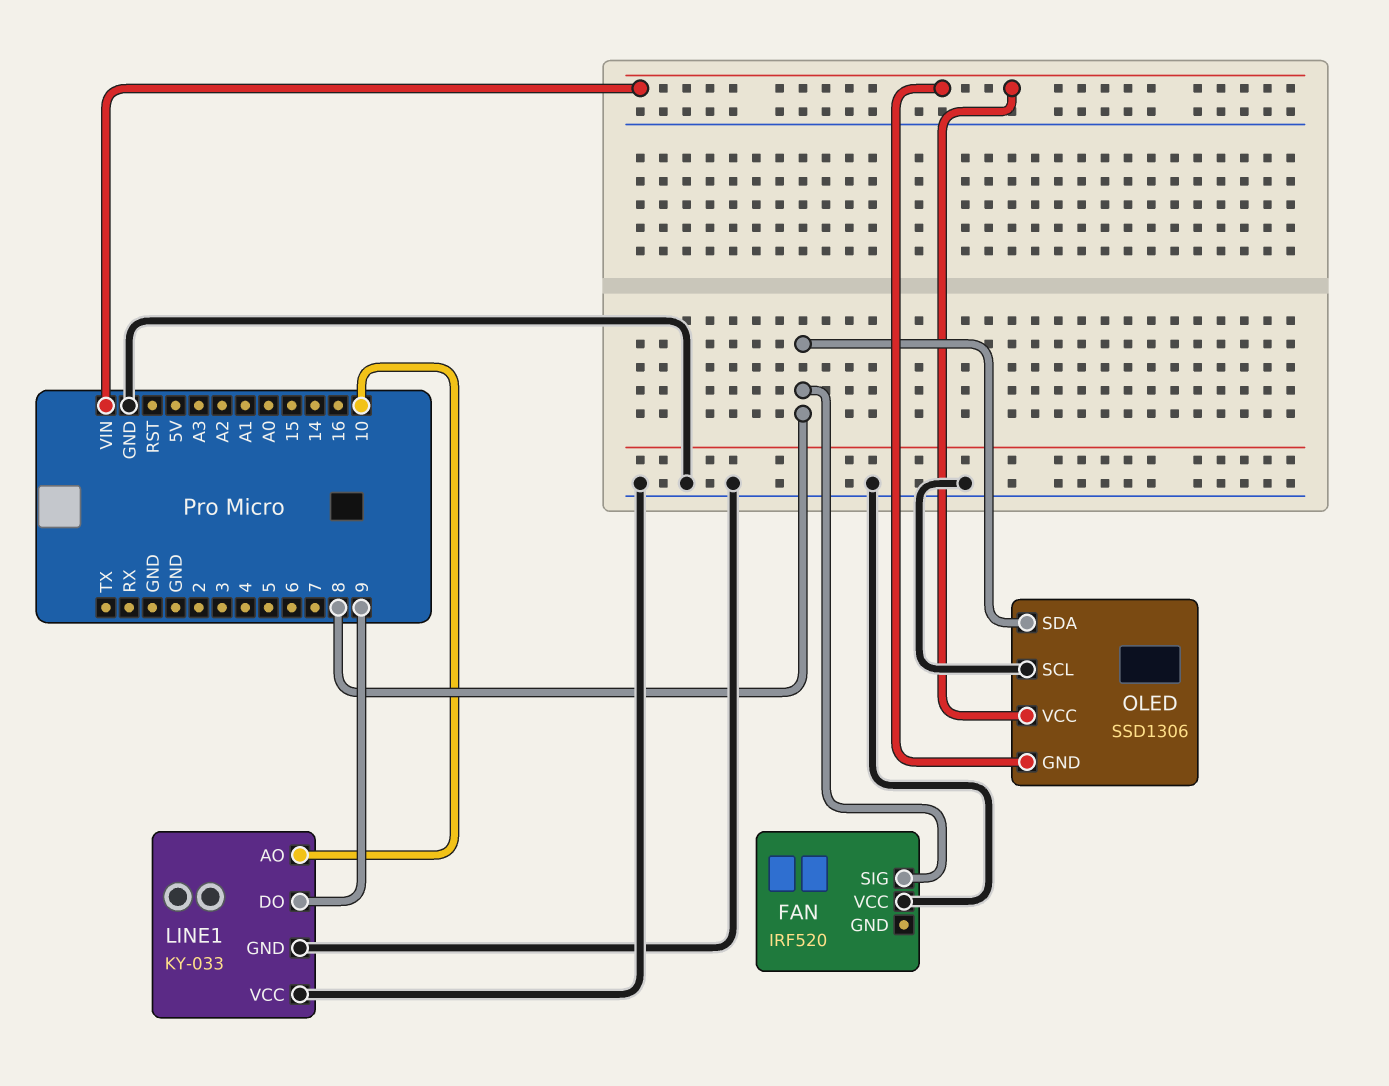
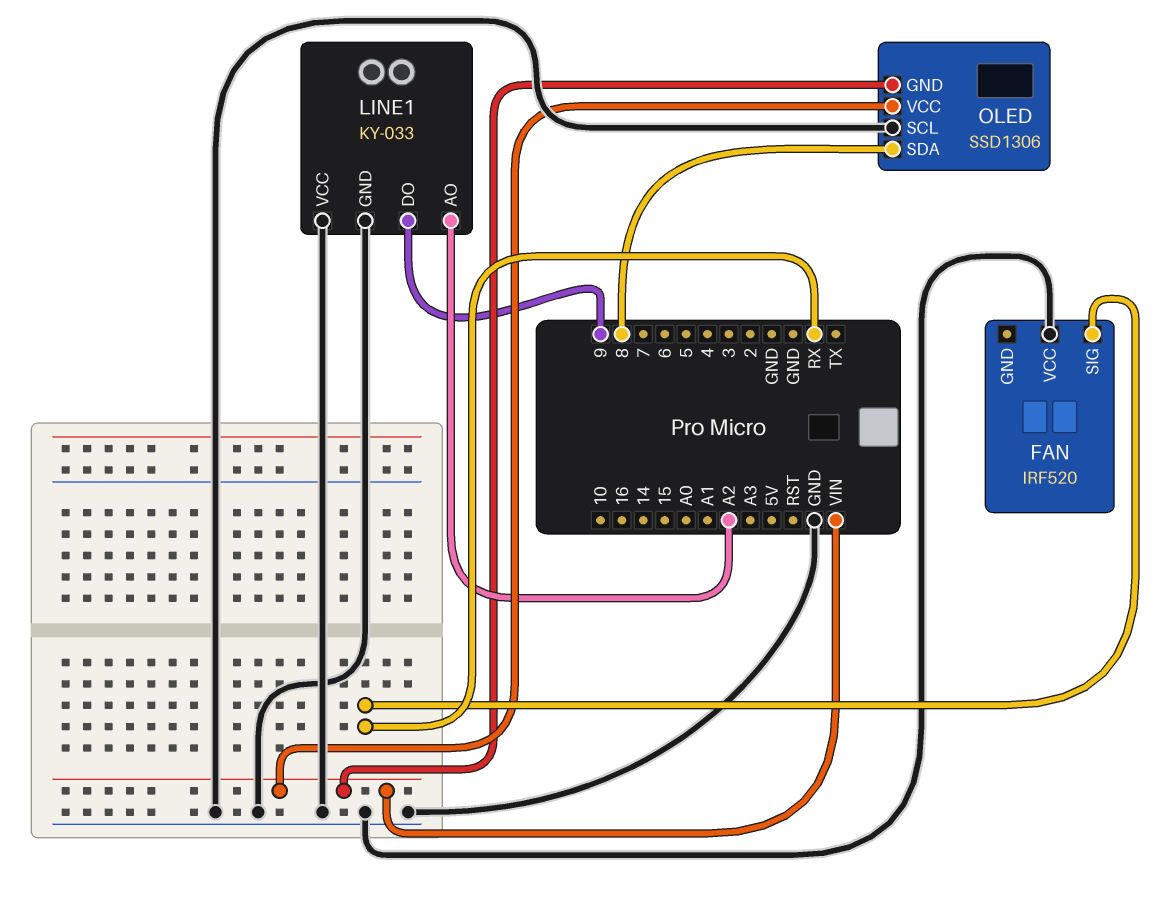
FAN pin SIG: 8 -> RX
LINE1 pin AO: 10 -> A2

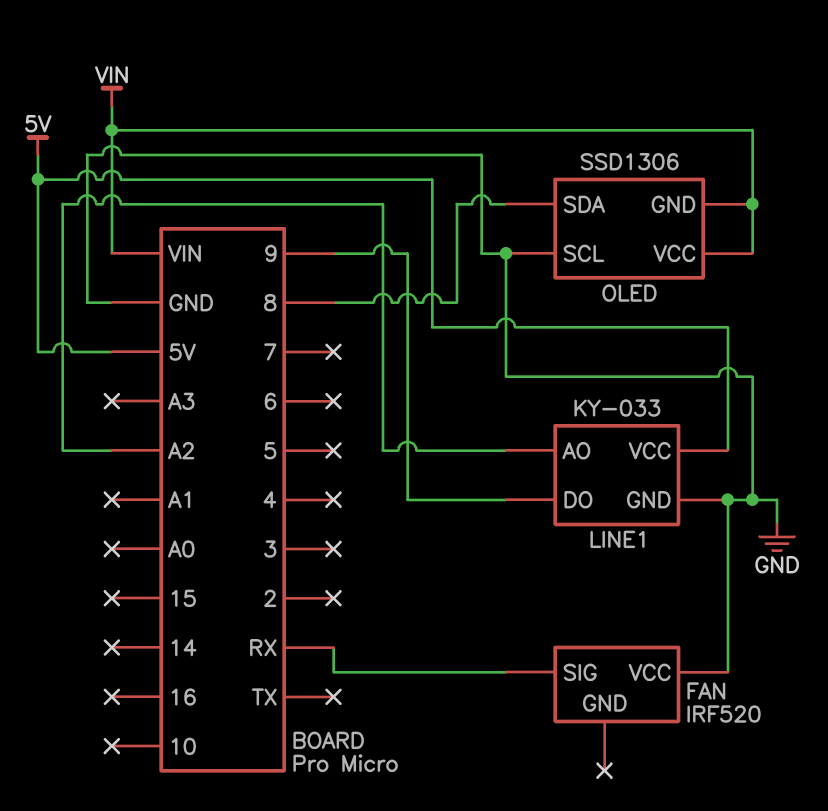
LINE1 pin VCC: GND -> 5V

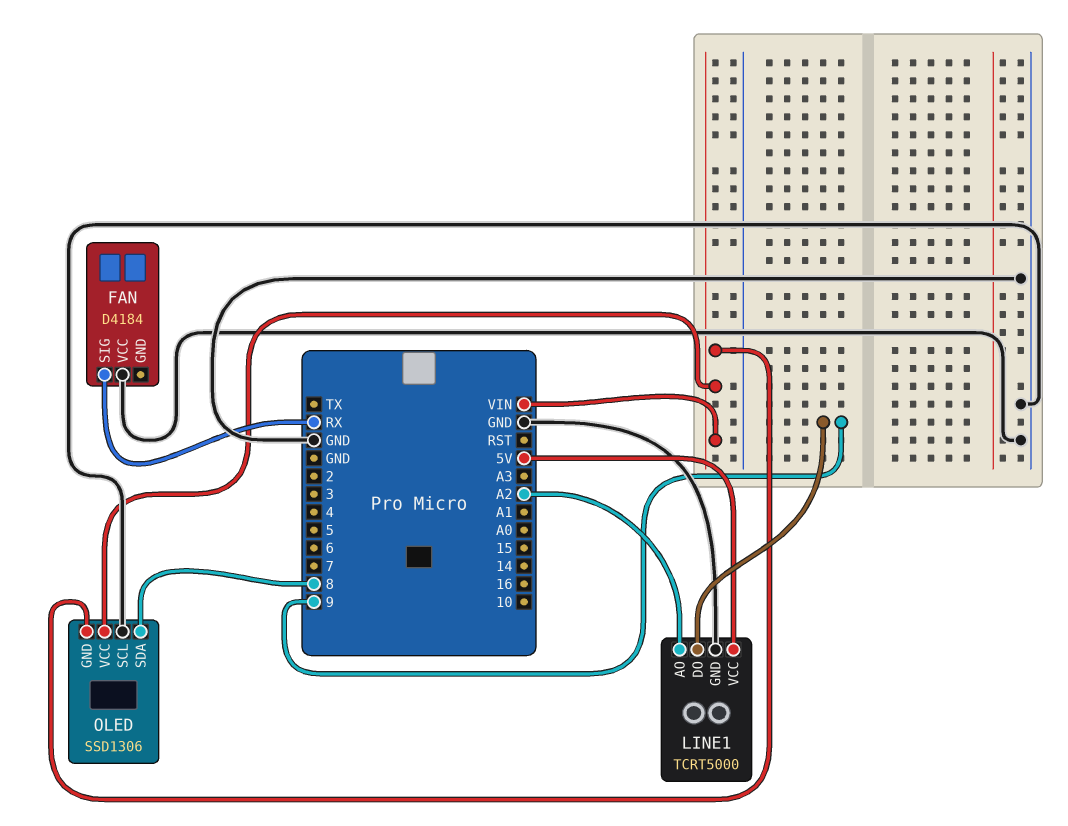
FAN: IRF520 -> D4184
LINE1: KY-033 -> TCRT5000

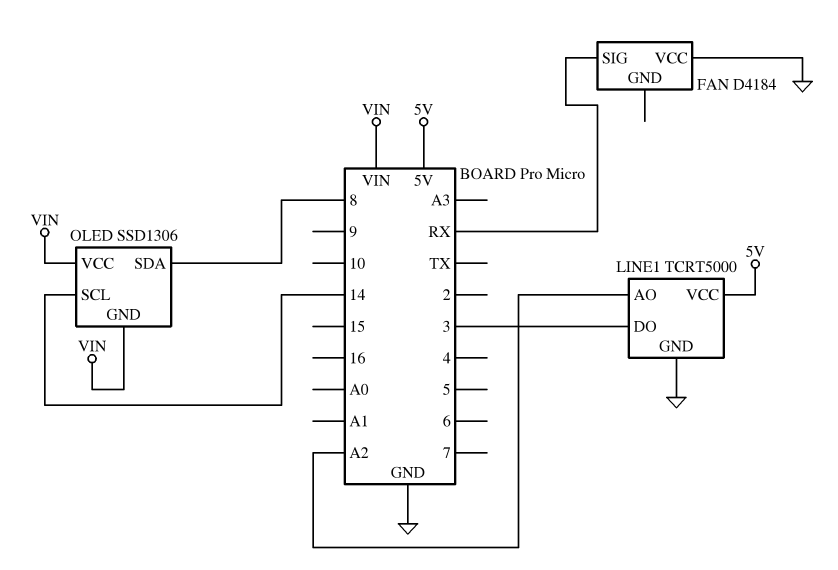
LINE1 pin DO: 9 -> 3
OLED pin SCL: GND -> 14

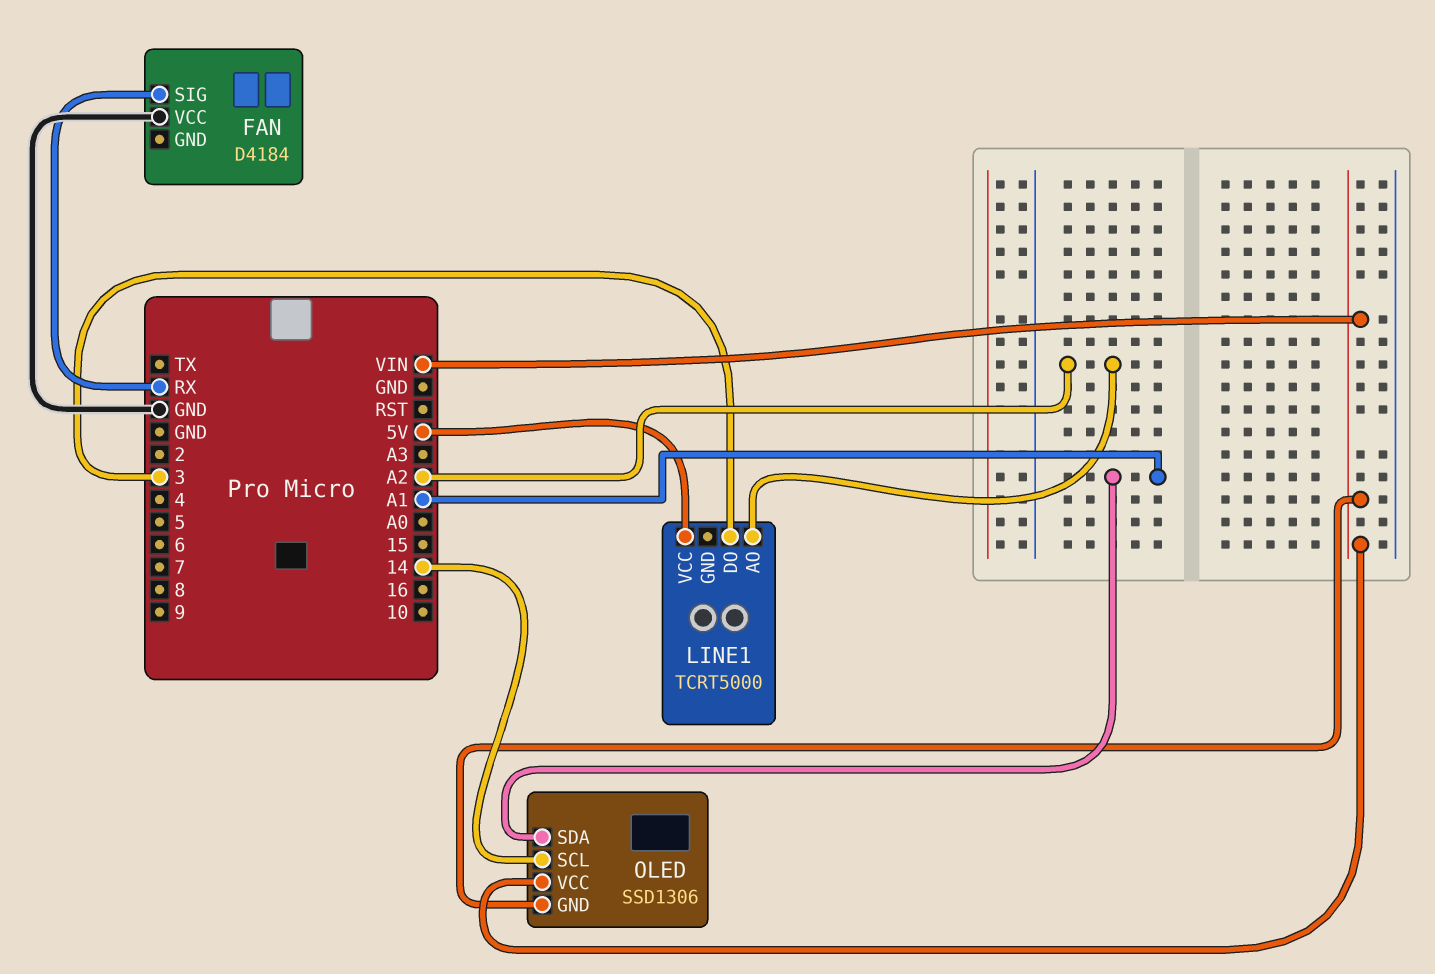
LINE1 pin GND: GND -> none
OLED pin SDA: 8 -> A1

